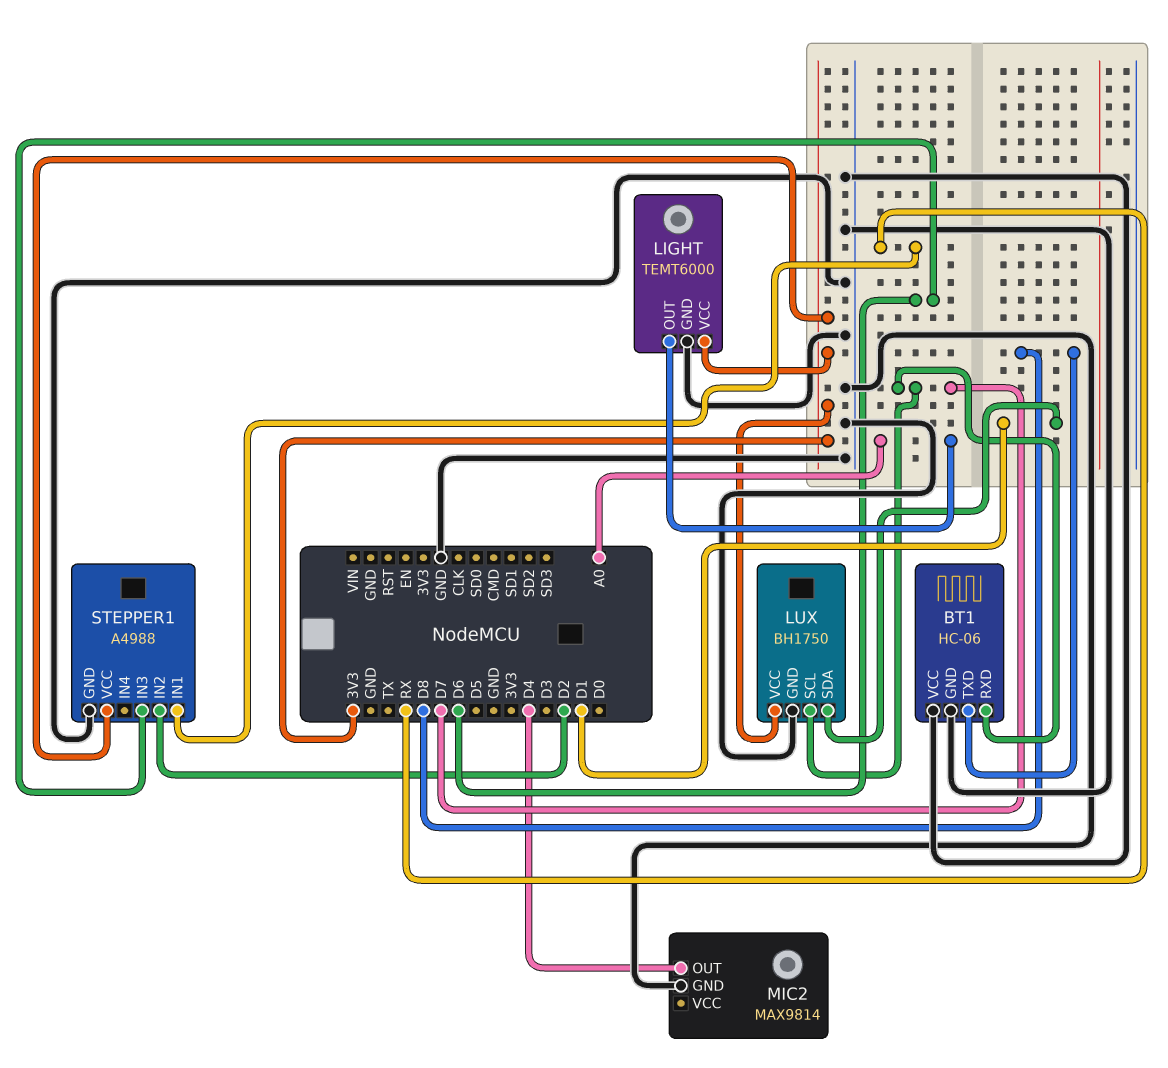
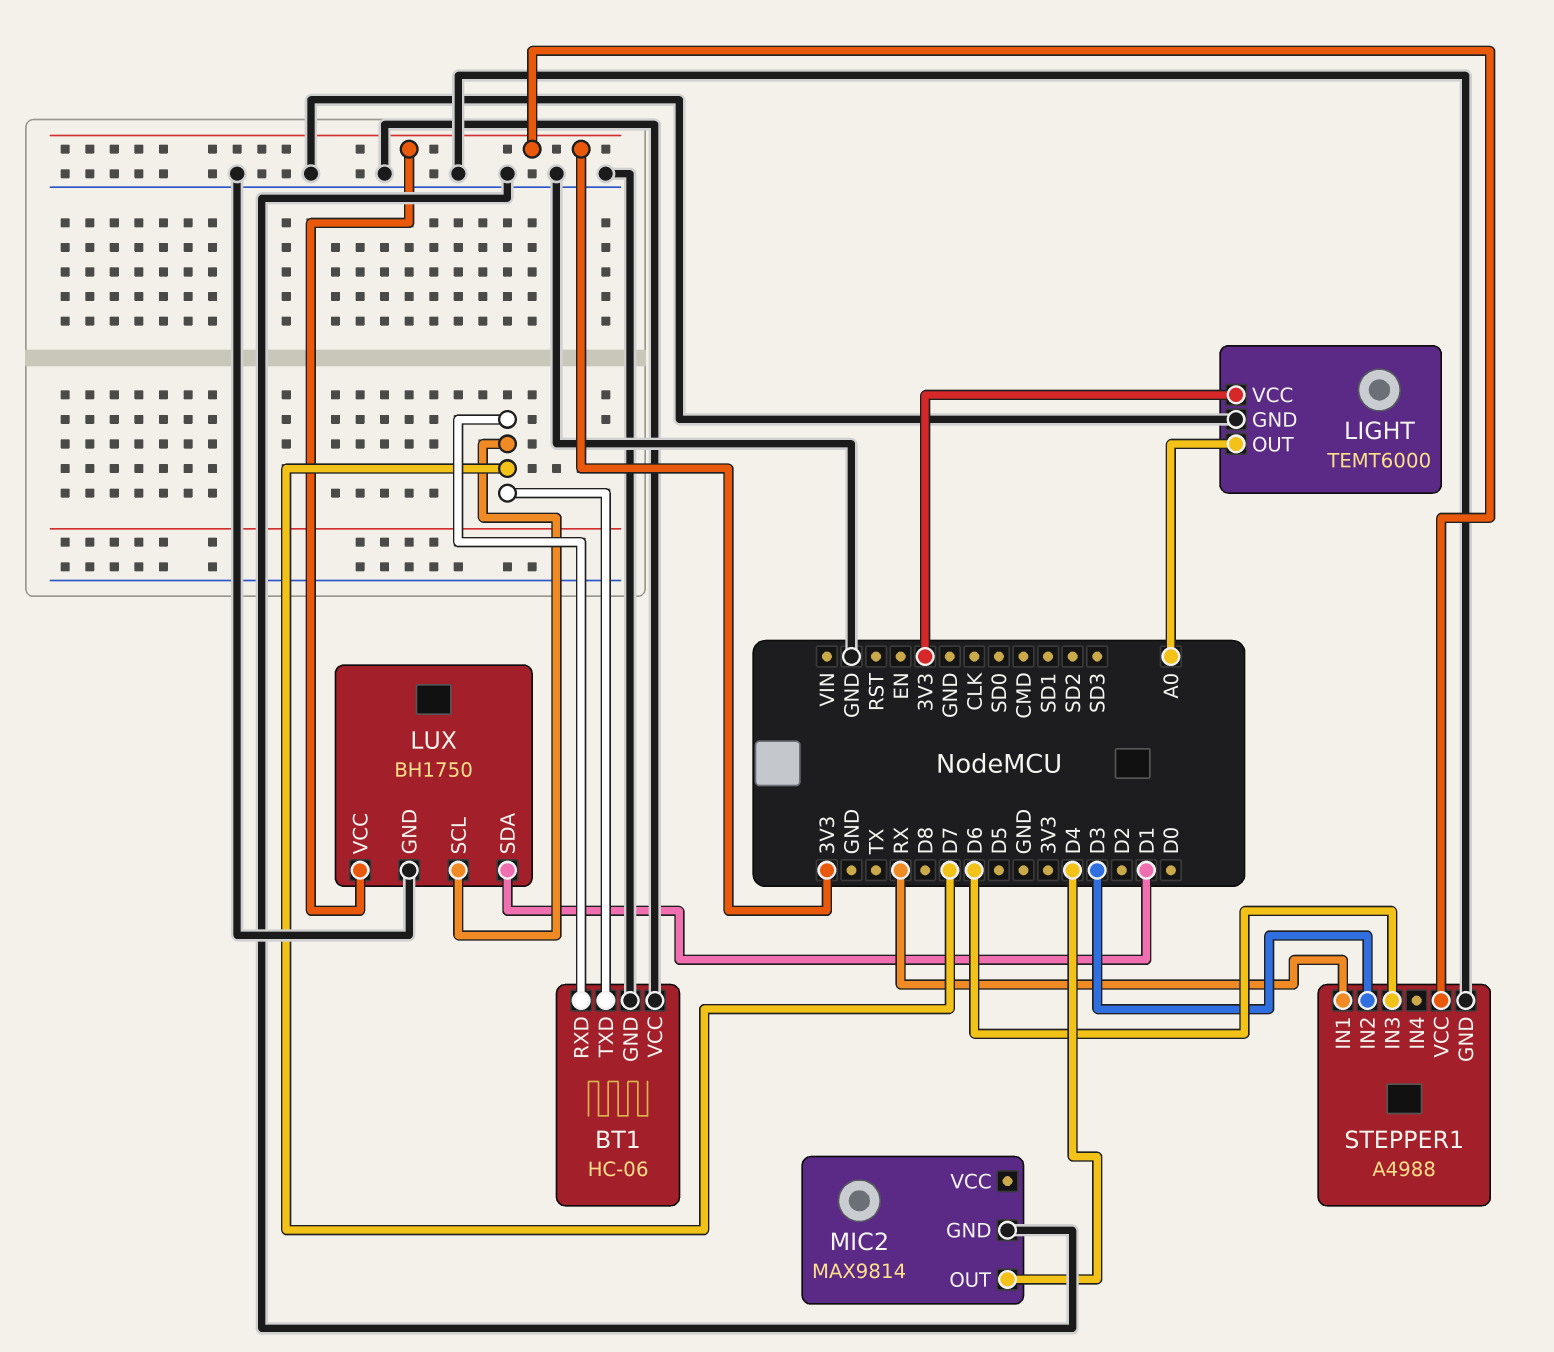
BT1 pin TXD: D8 -> D7
STEPPER1 pin IN2: D2 -> D3

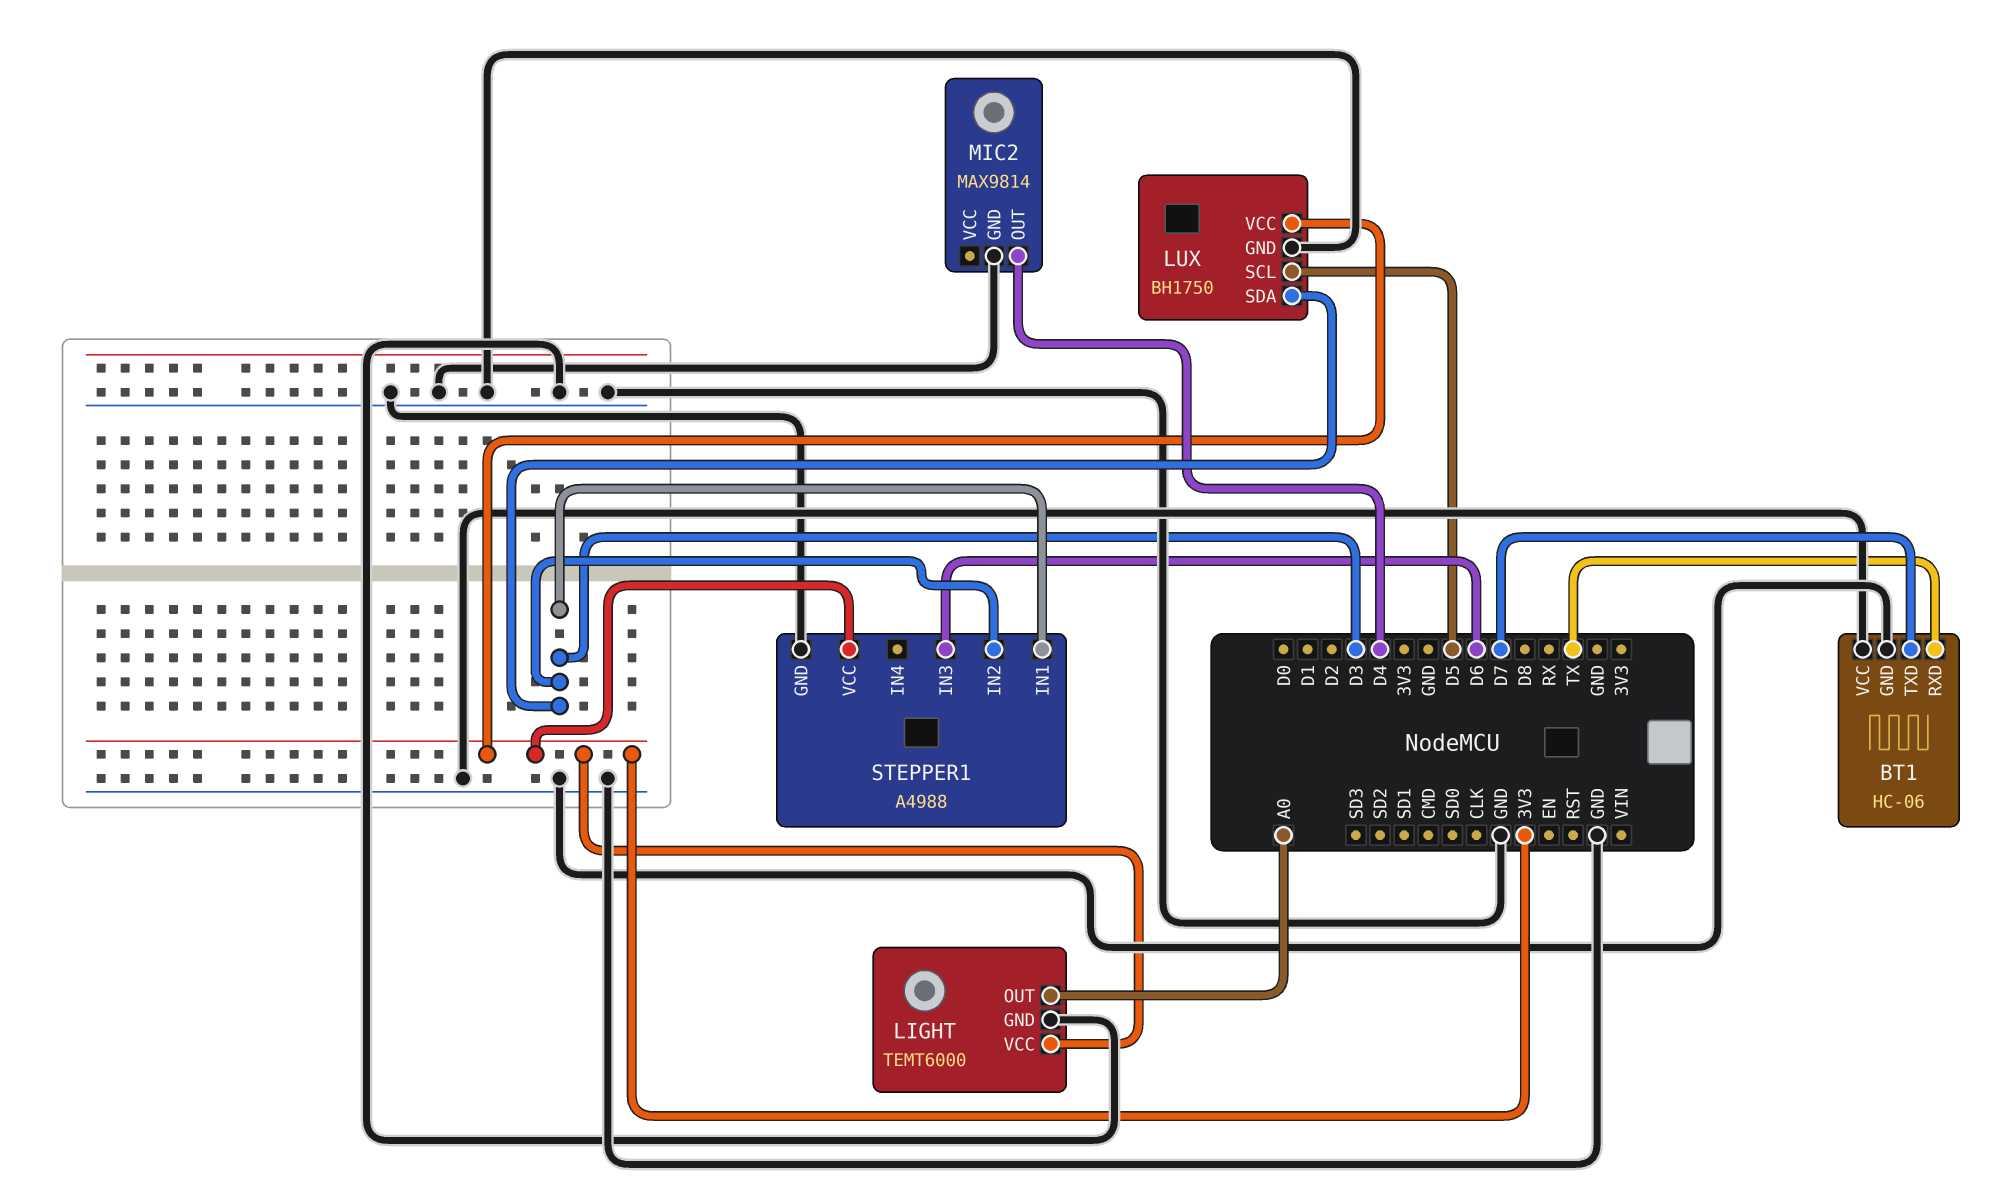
BT1 pin RXD: D7 -> TX
LUX pin SCL: D7 -> D5
LUX pin SDA: D1 -> D3
STEPPER1 pin IN1: RX -> D3

